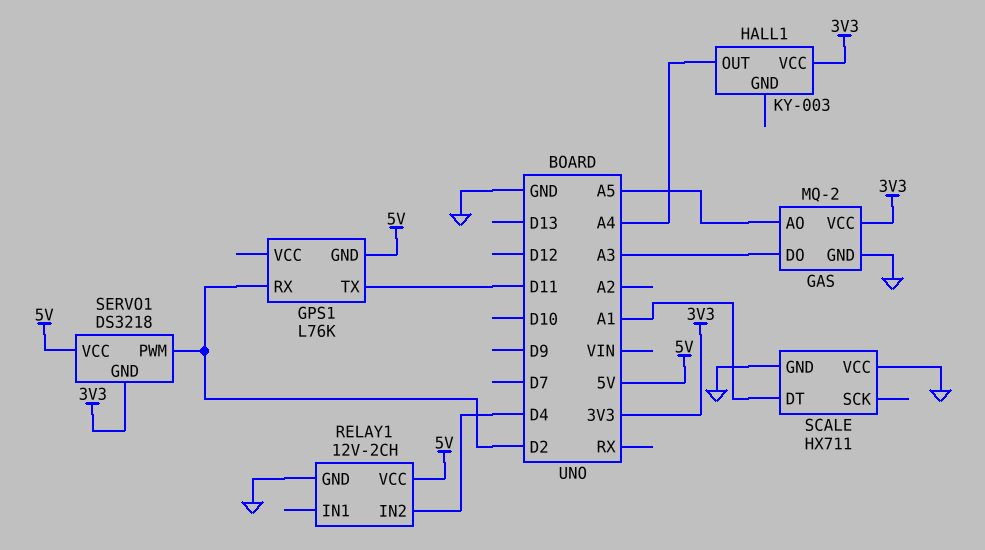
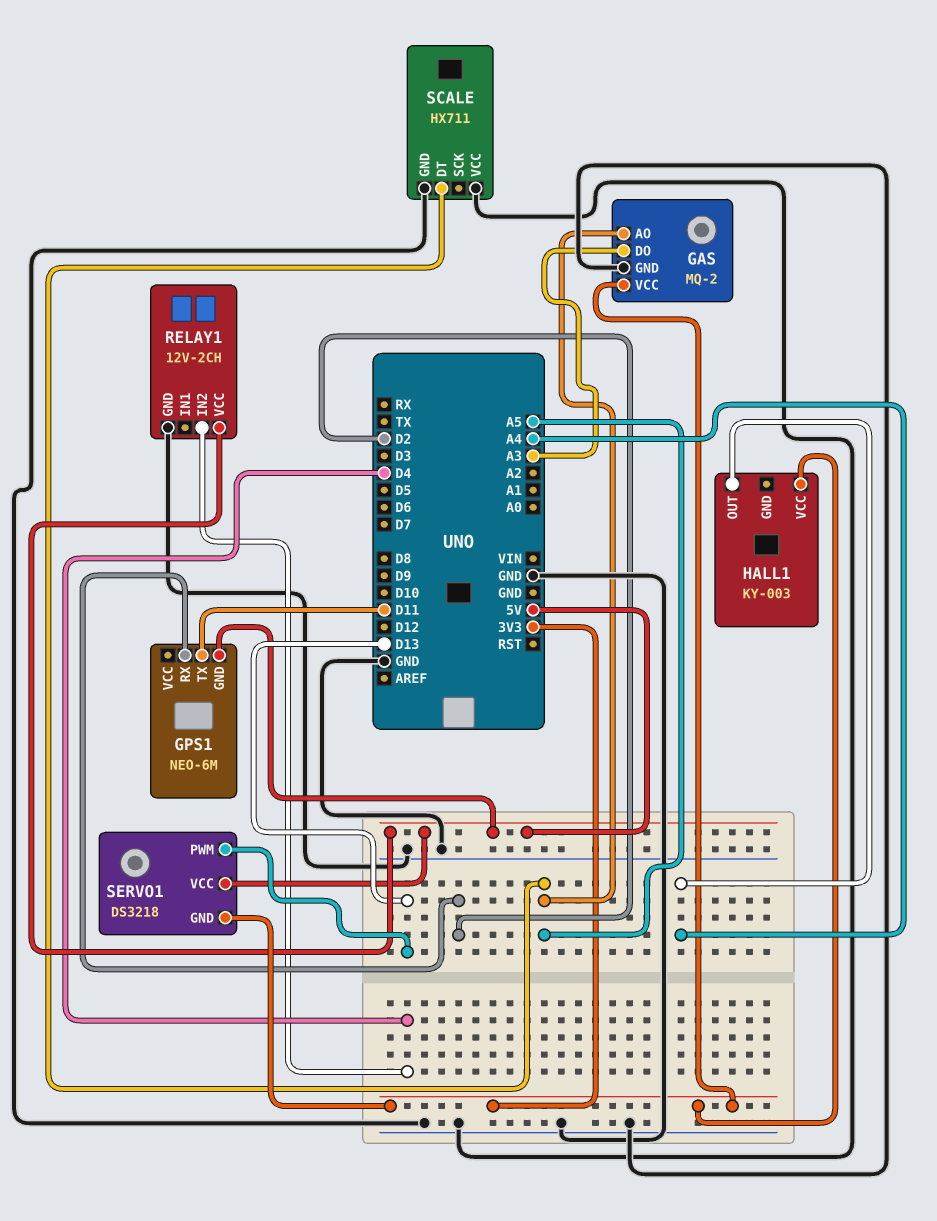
GPS1: L76K -> NEO-6M
SCALE pin DT: A1 -> A5
SERVO1 pin PWM: D2 -> D13

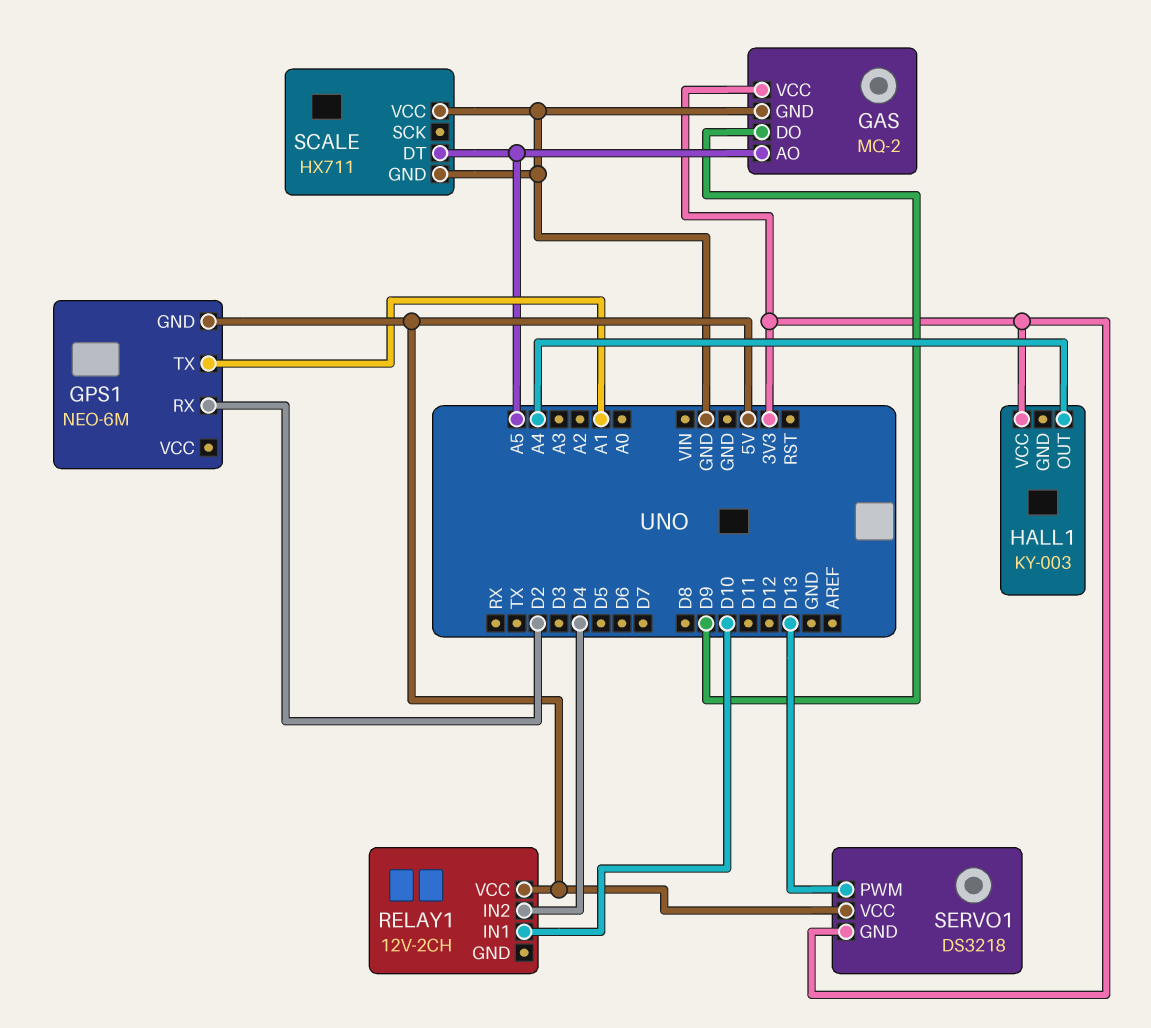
GAS pin DO: A3 -> D9
GPS1 pin TX: D11 -> A1
RELAY1 pin GND: GND -> none
RELAY1 pin IN1: none -> D10

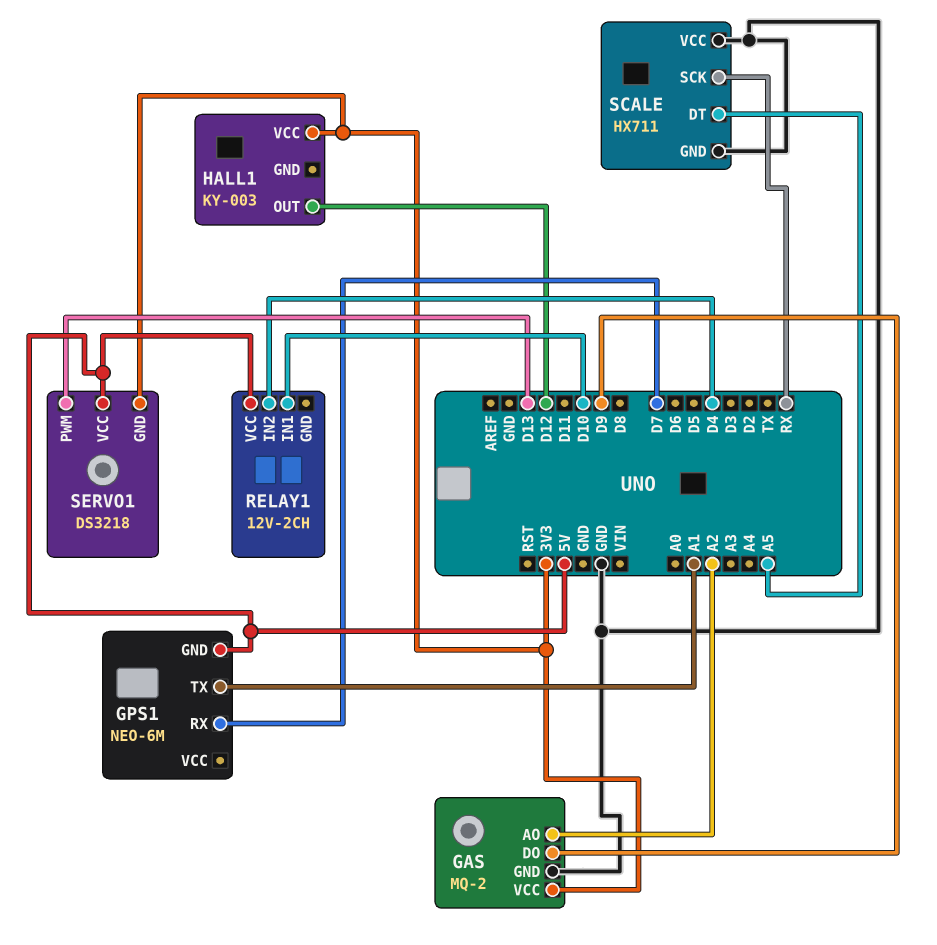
GAS pin AO: A5 -> A2
GPS1 pin RX: D2 -> D7
HALL1 pin OUT: A4 -> D12
SCALE pin SCK: none -> RX

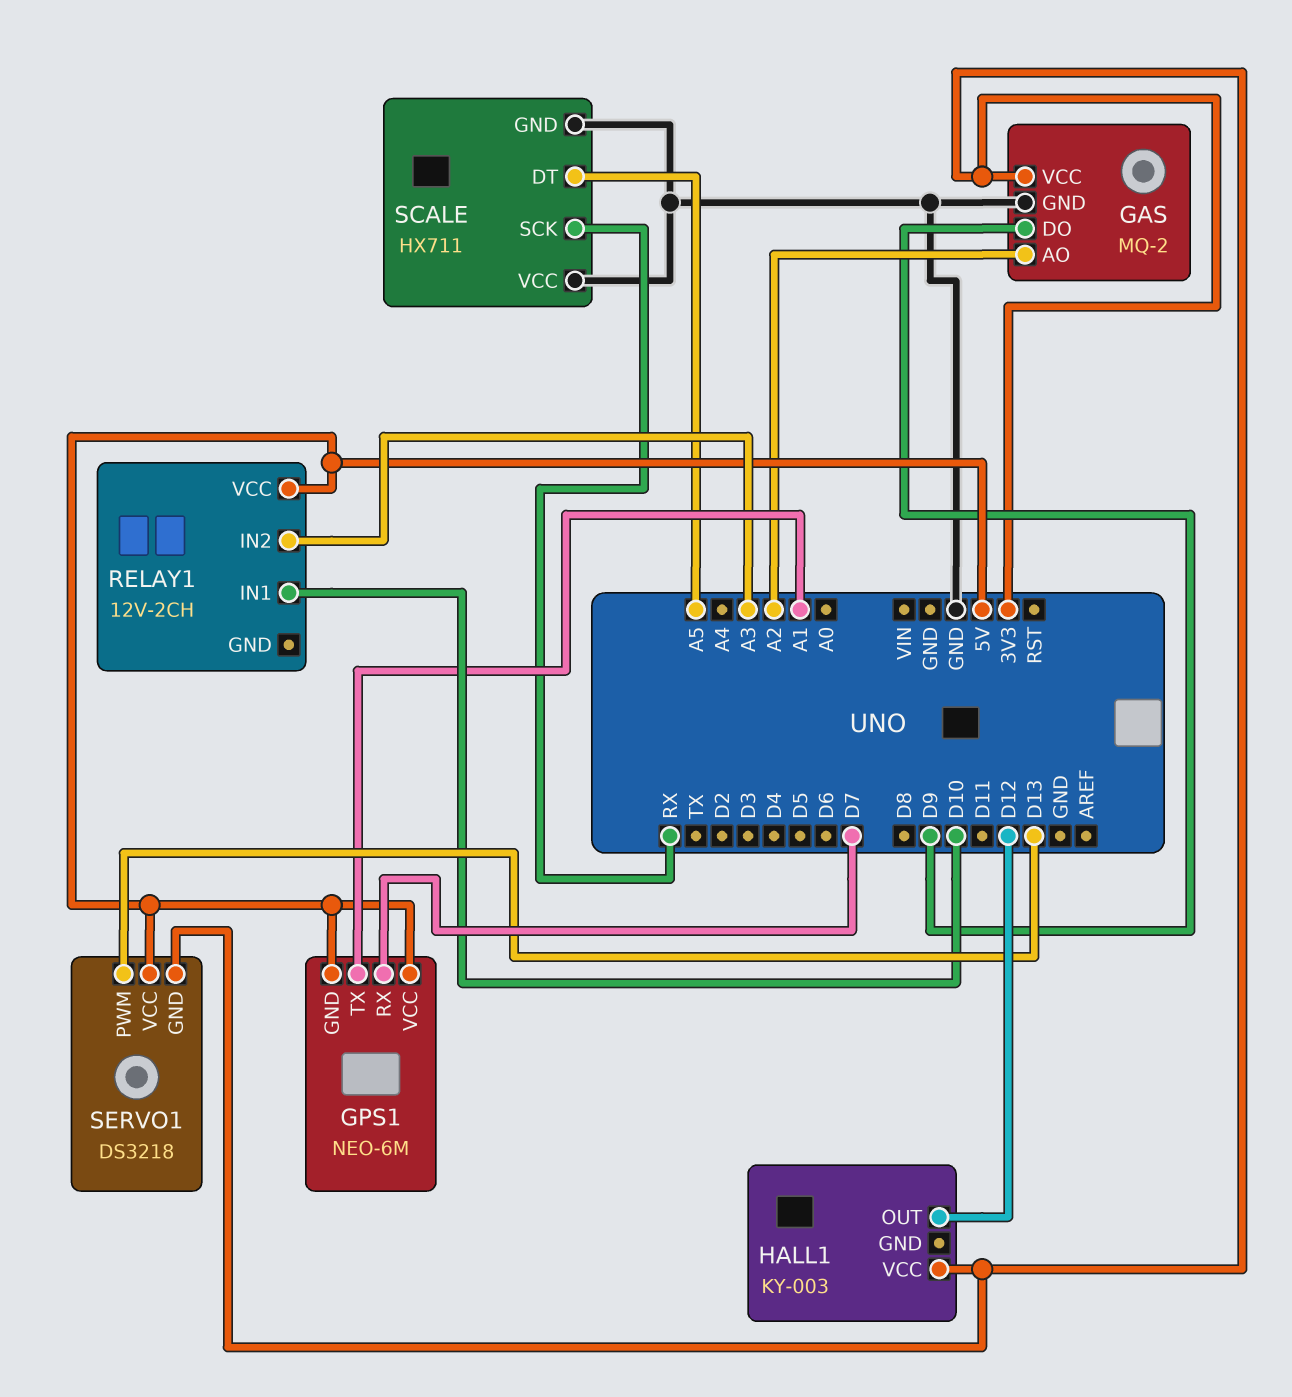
GPS1 pin VCC: none -> 5V
RELAY1 pin IN2: D4 -> A3

